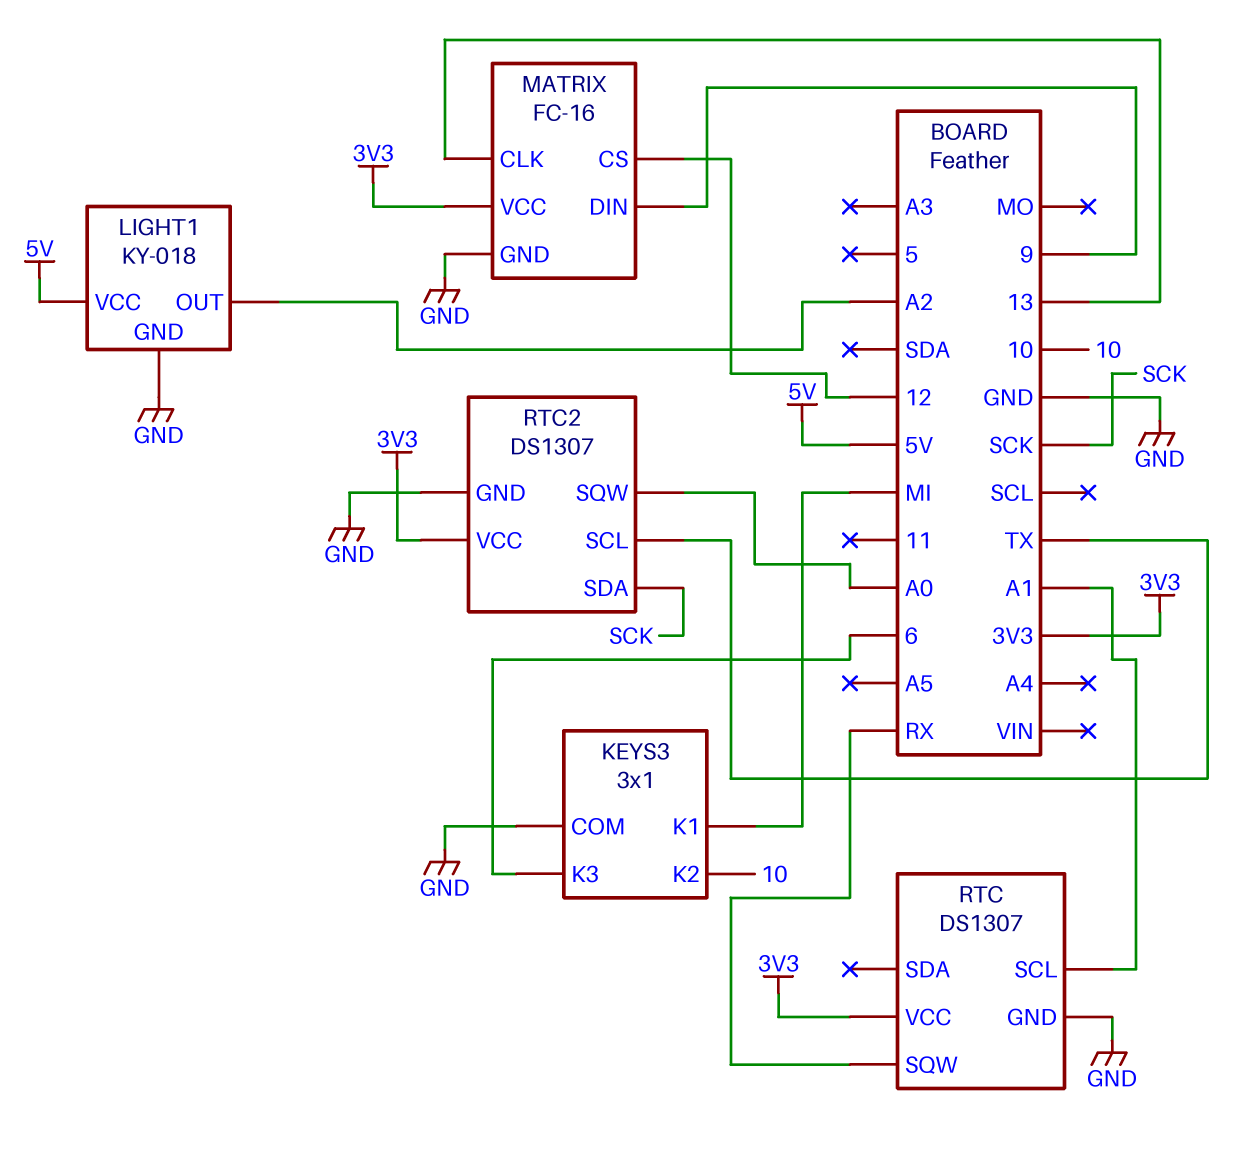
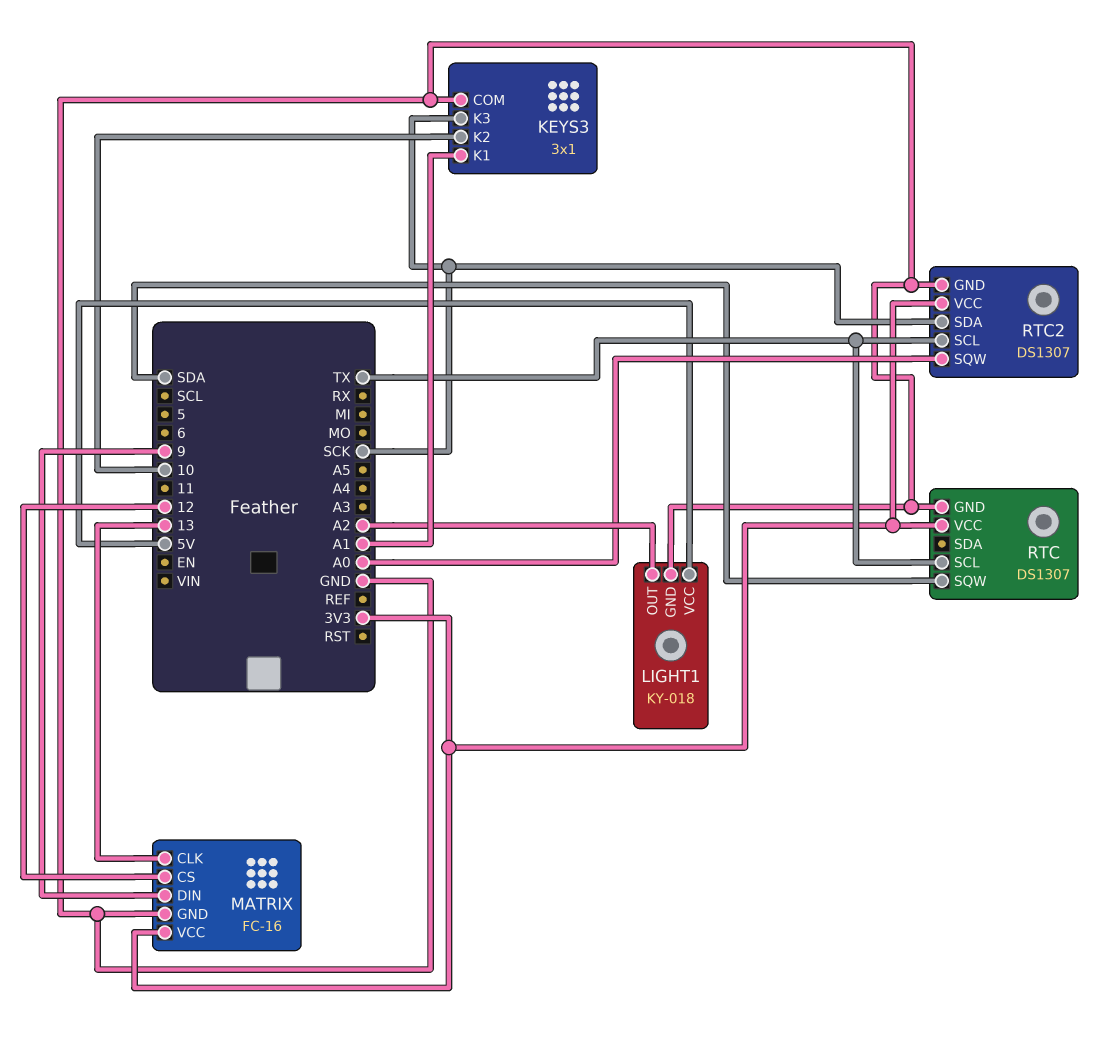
KEYS3 pin K1: MI -> A1
KEYS3 pin K3: 6 -> SCK
RTC pin SCL: A1 -> TX
RTC pin SQW: RX -> SDA

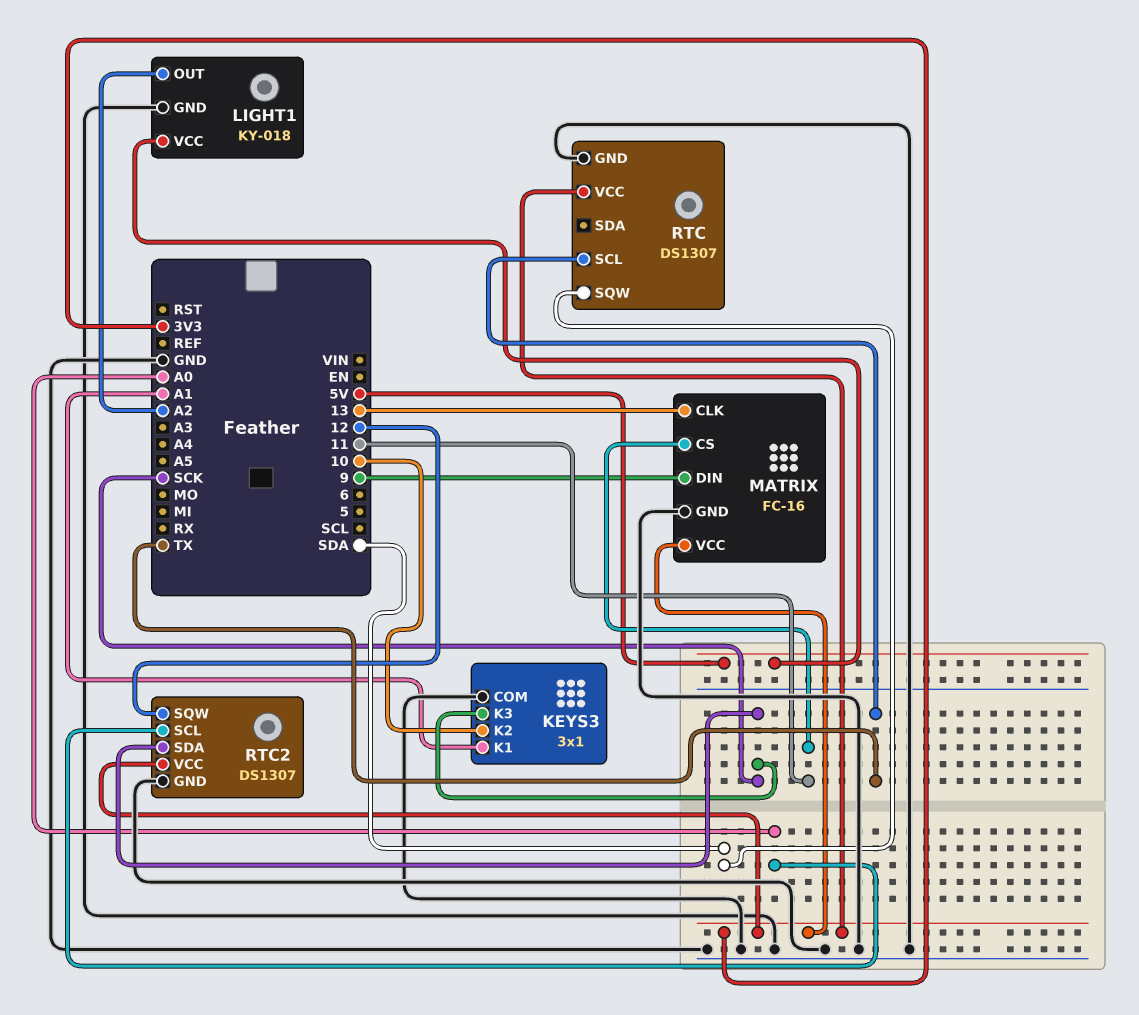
MATRIX pin CS: 12 -> 11
RTC2 pin SCL: TX -> A0
RTC2 pin SQW: A0 -> 12

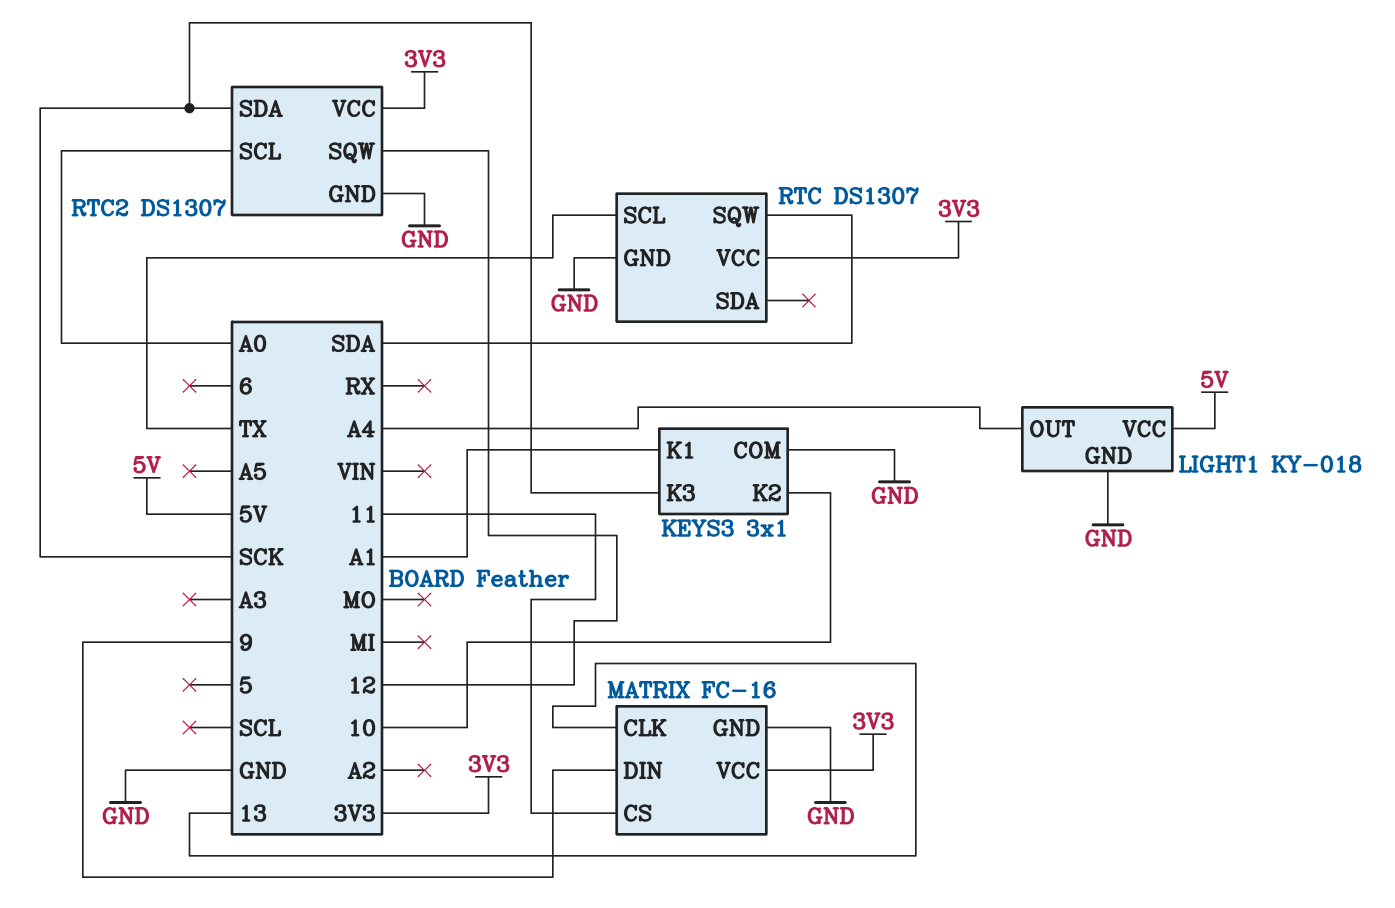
LIGHT1 pin OUT: A2 -> A4

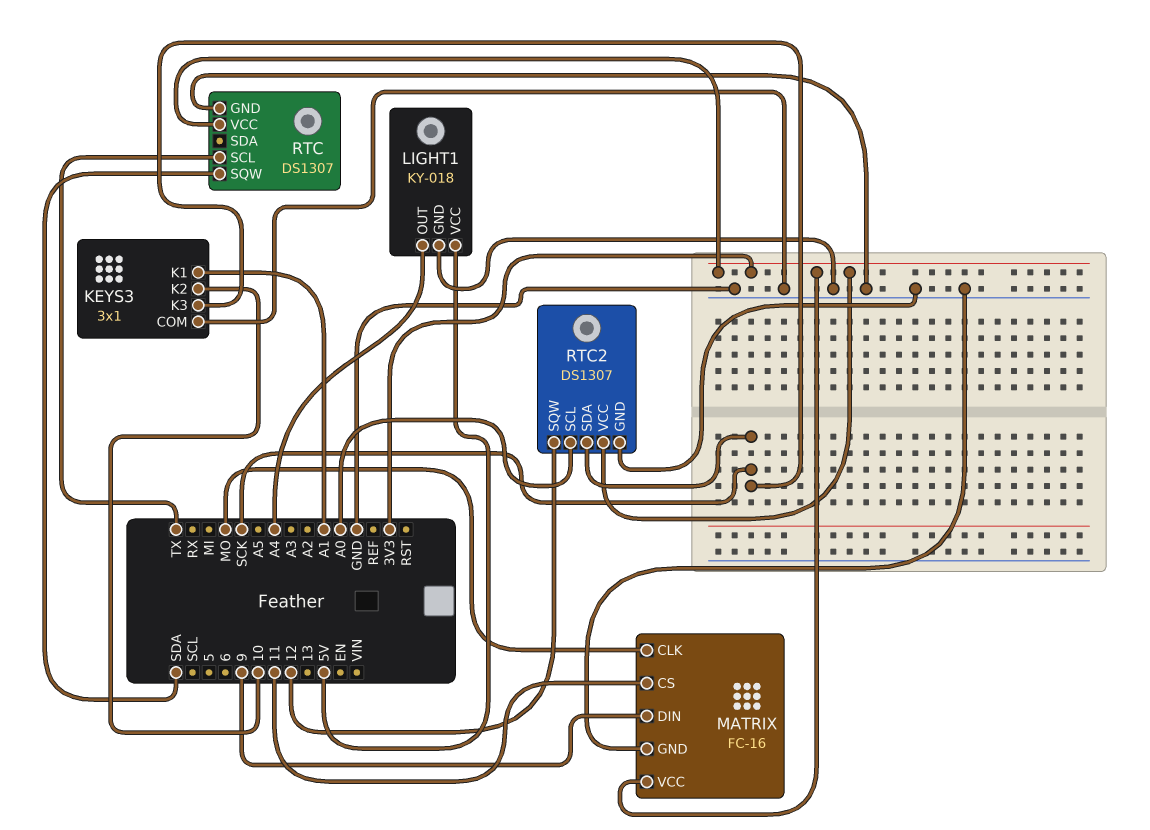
MATRIX pin CLK: 13 -> MO

